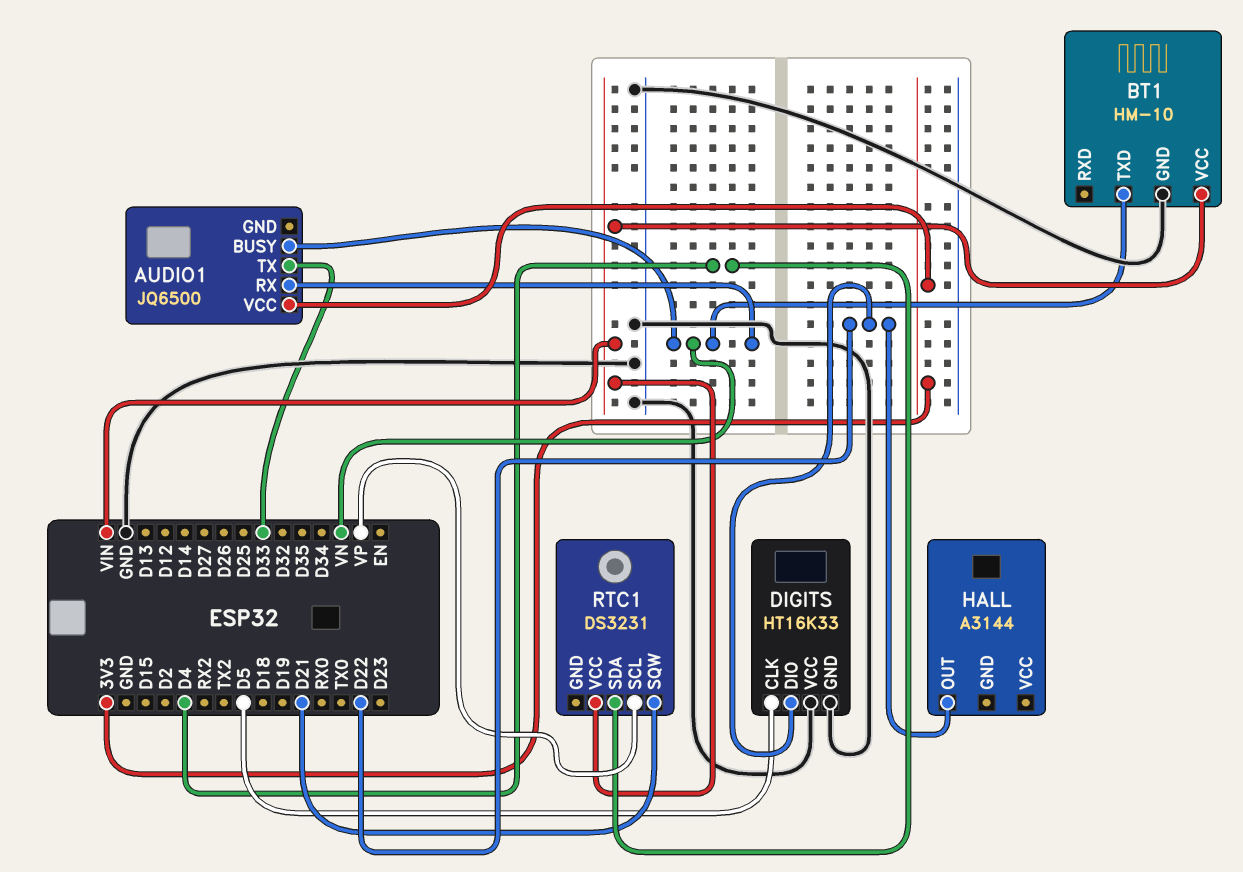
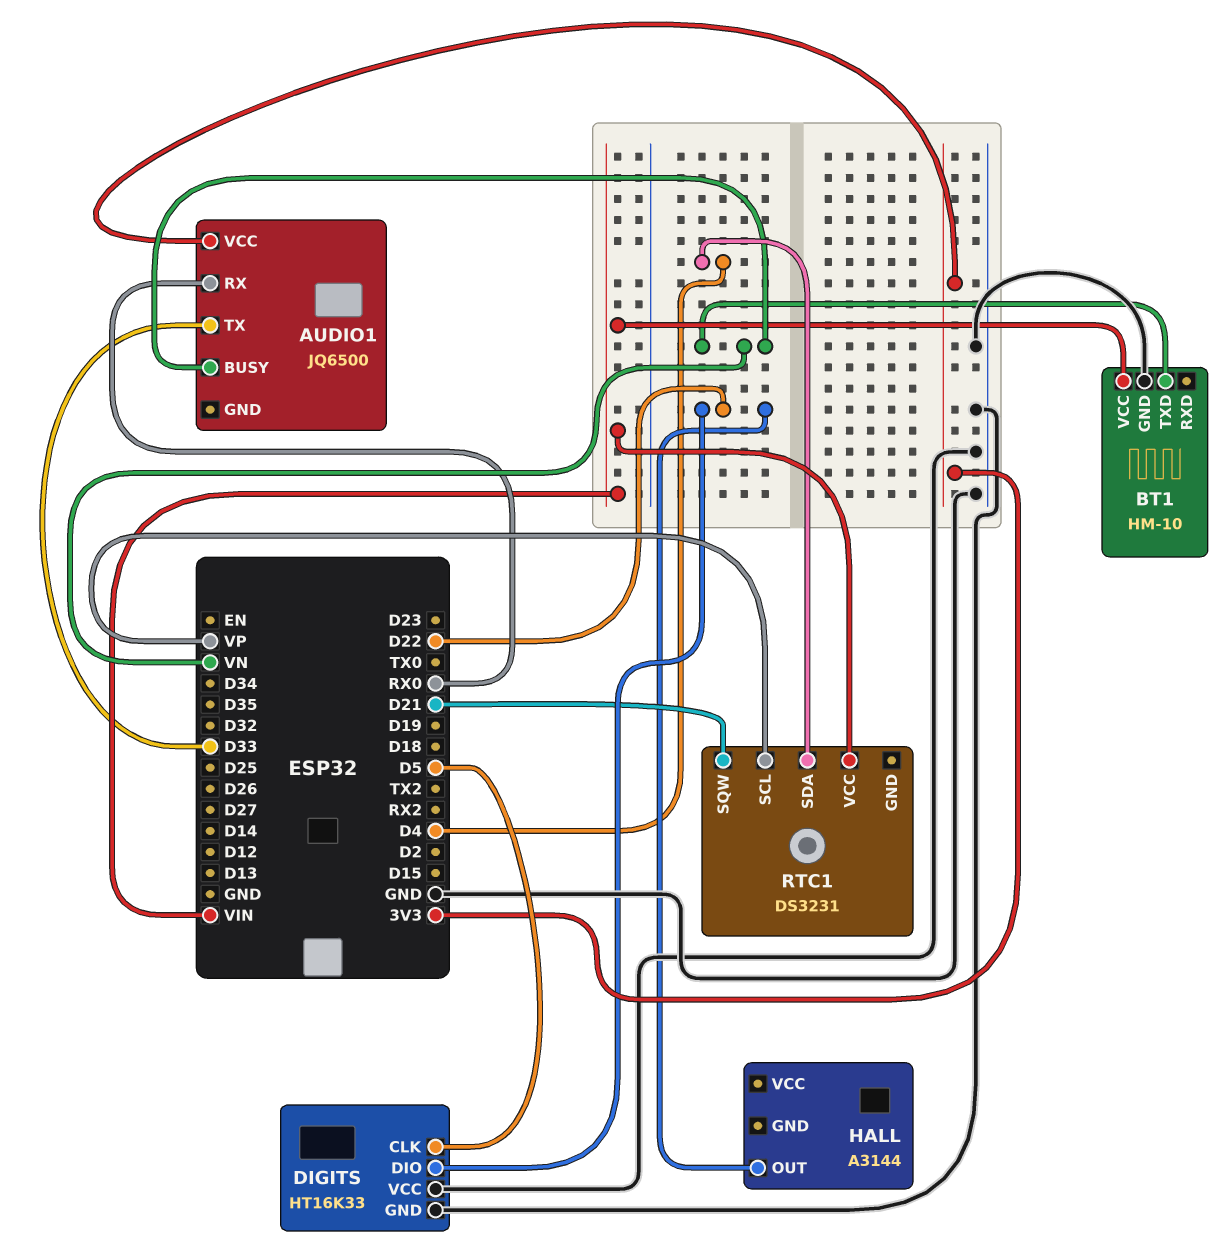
AUDIO1 pin RX: VN -> RX0

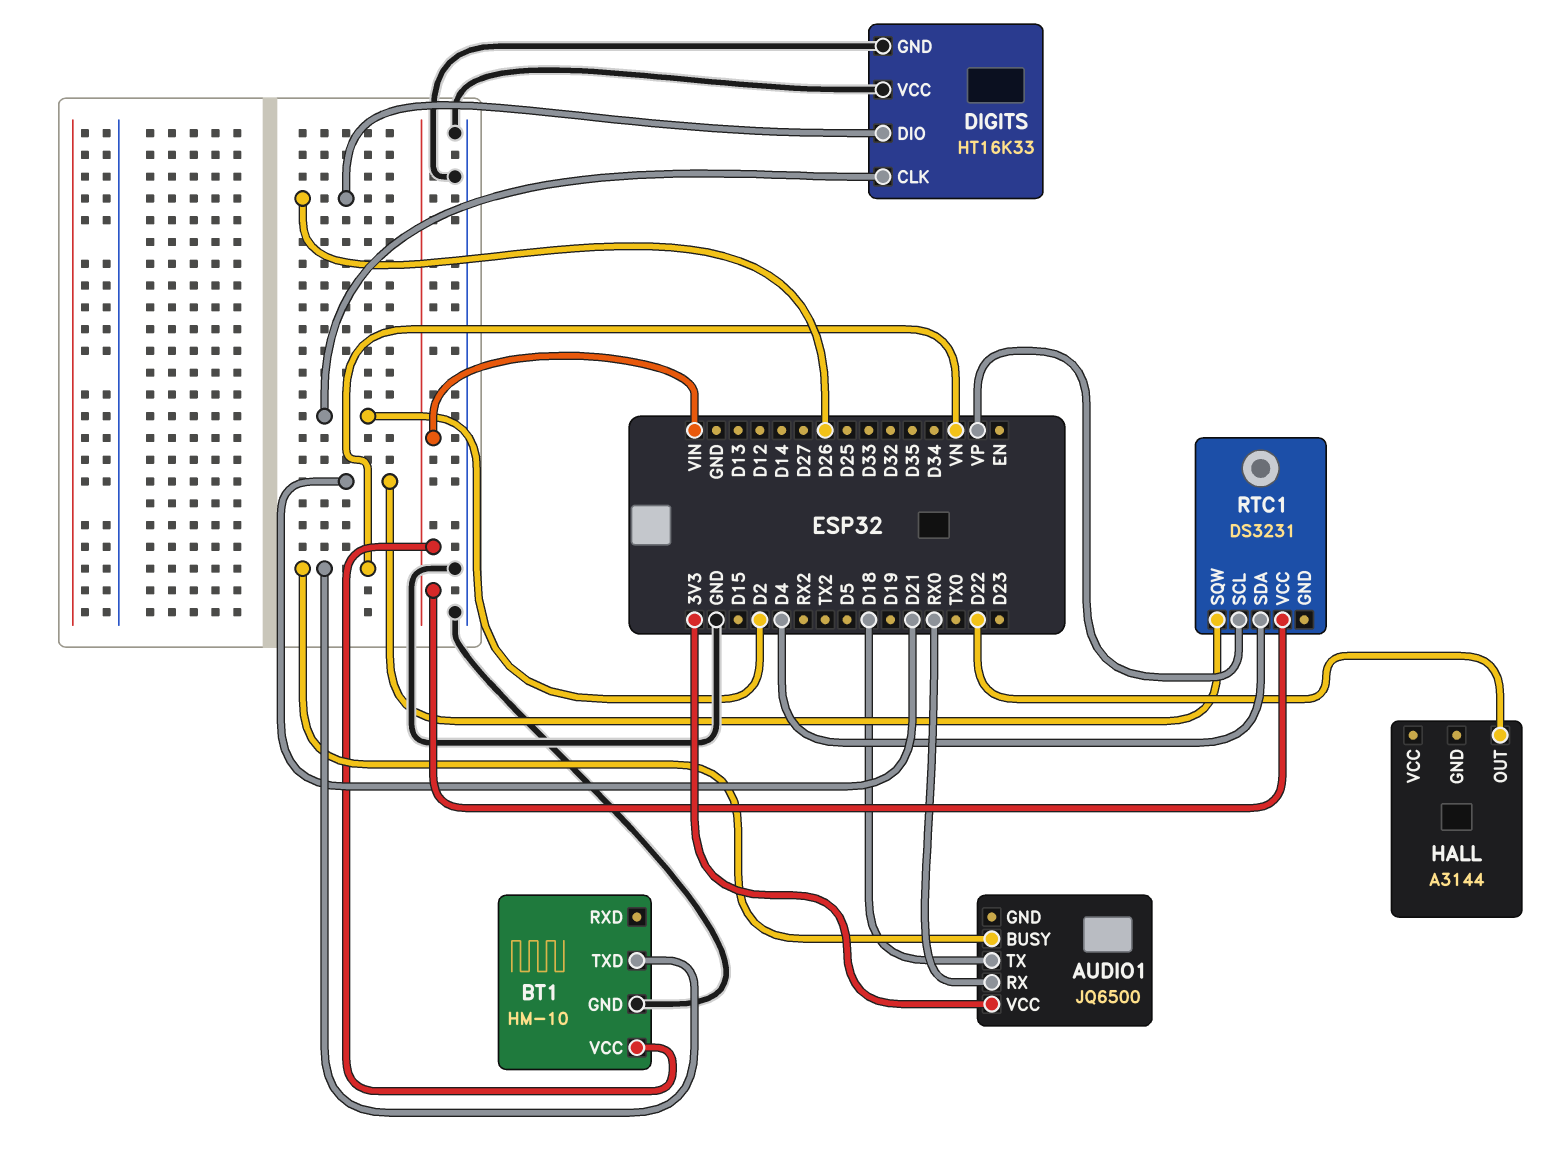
AUDIO1 pin TX: D33 -> D18
DIGITS pin CLK: D5 -> D2
DIGITS pin DIO: D22 -> D26

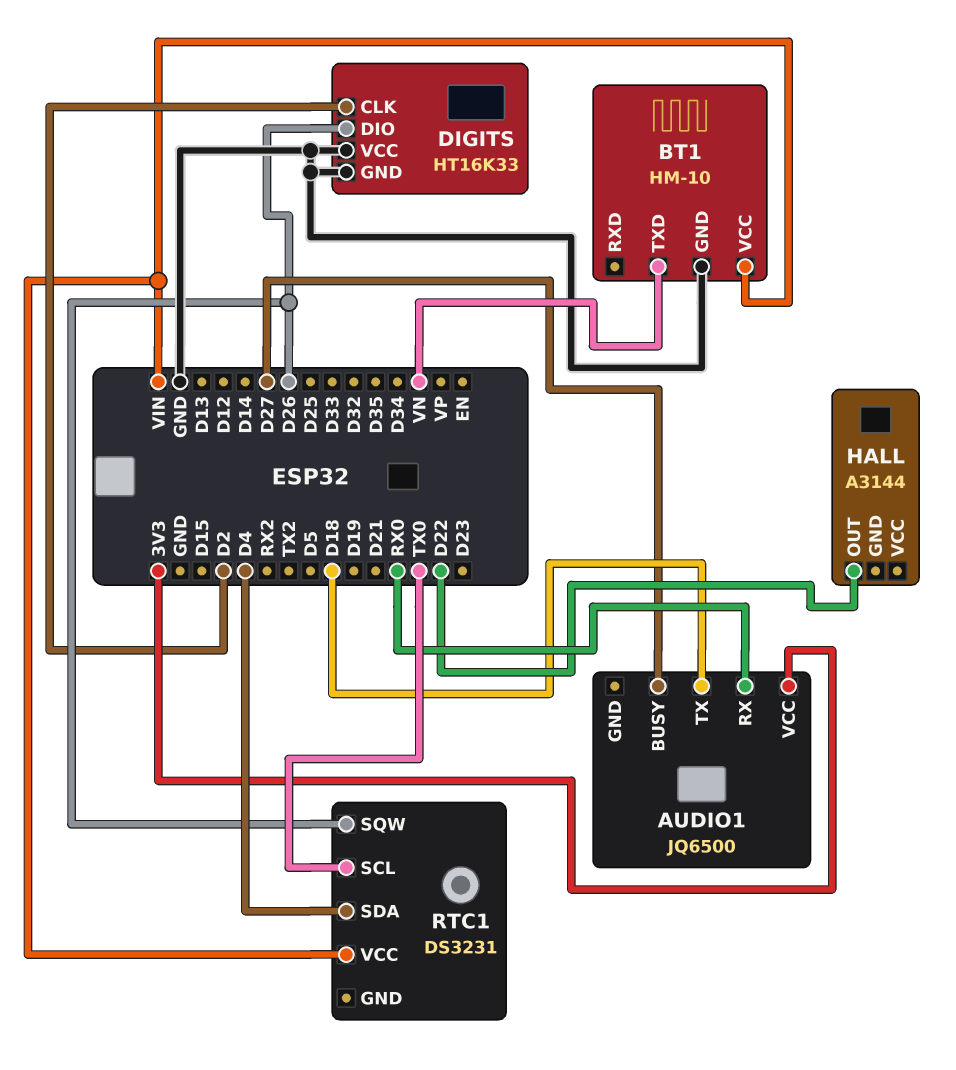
AUDIO1 pin BUSY: VN -> D27
RTC1 pin SCL: VP -> TX0
RTC1 pin SQW: D21 -> D26

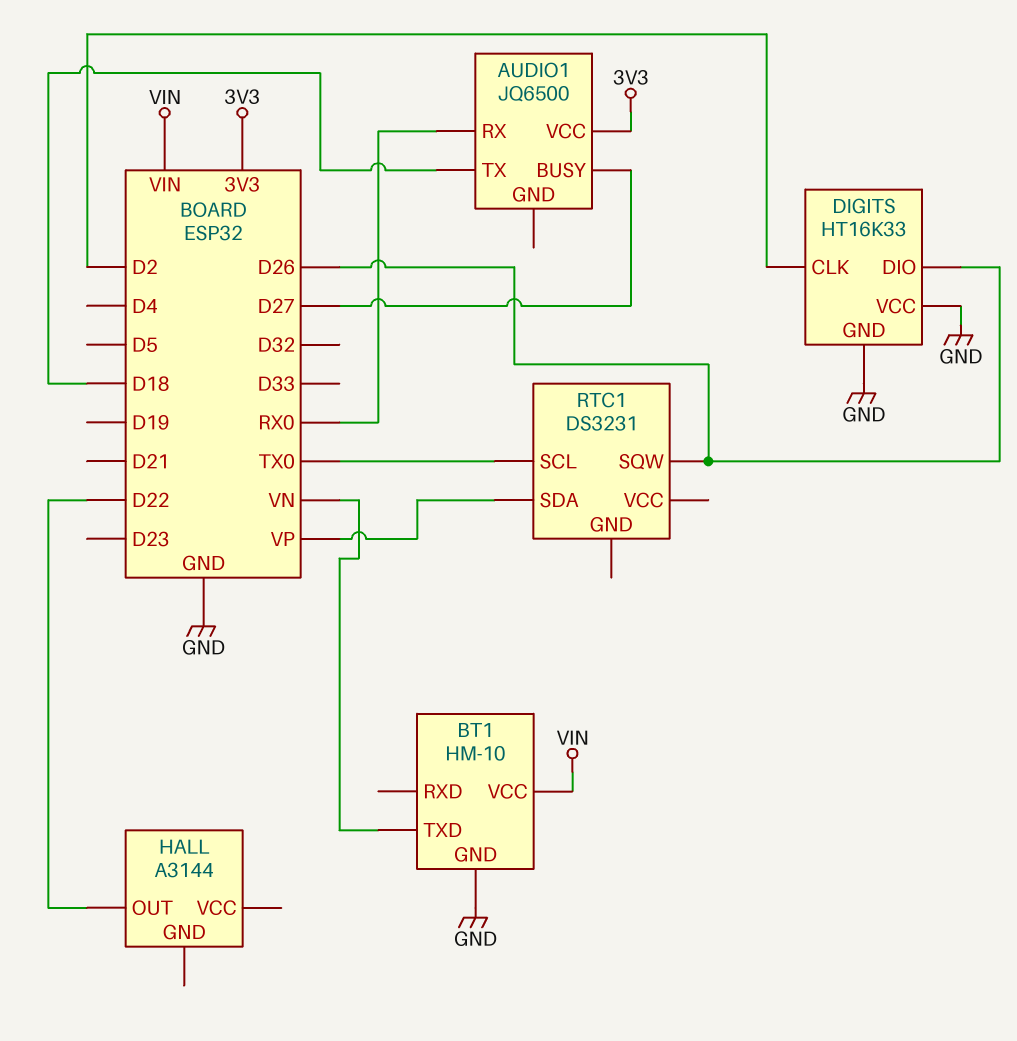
RTC1 pin SDA: D4 -> VP
RTC1 pin VCC: VIN -> none

